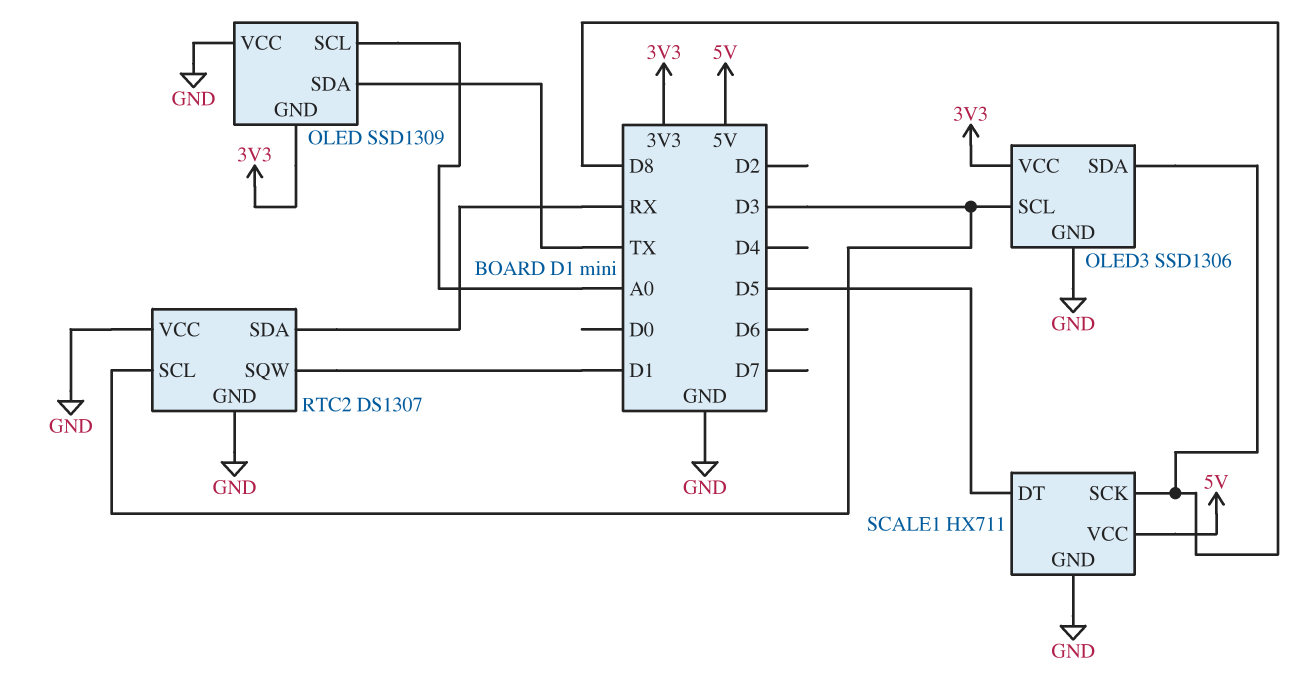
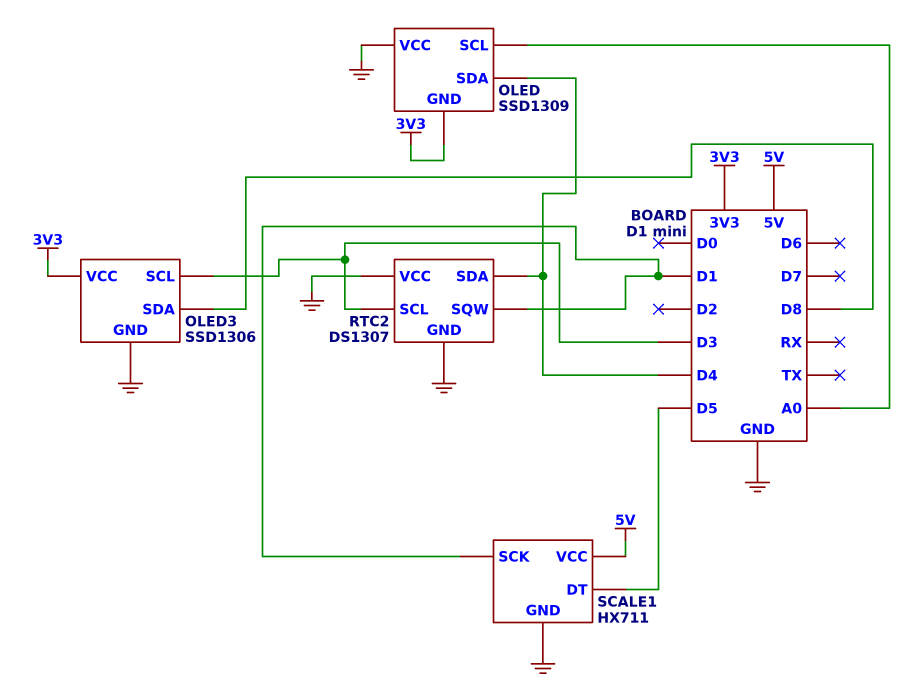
OLED pin SDA: TX -> D4
RTC2 pin SDA: RX -> D4
SCALE1 pin SCK: D8 -> D1

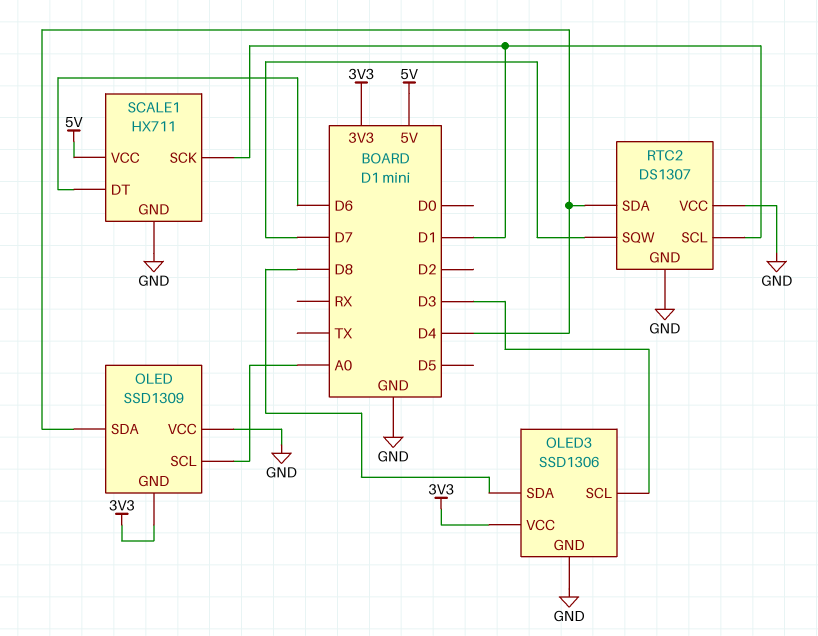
RTC2 pin SCL: D3 -> D1
RTC2 pin SQW: D1 -> D7
SCALE1 pin DT: D5 -> D6

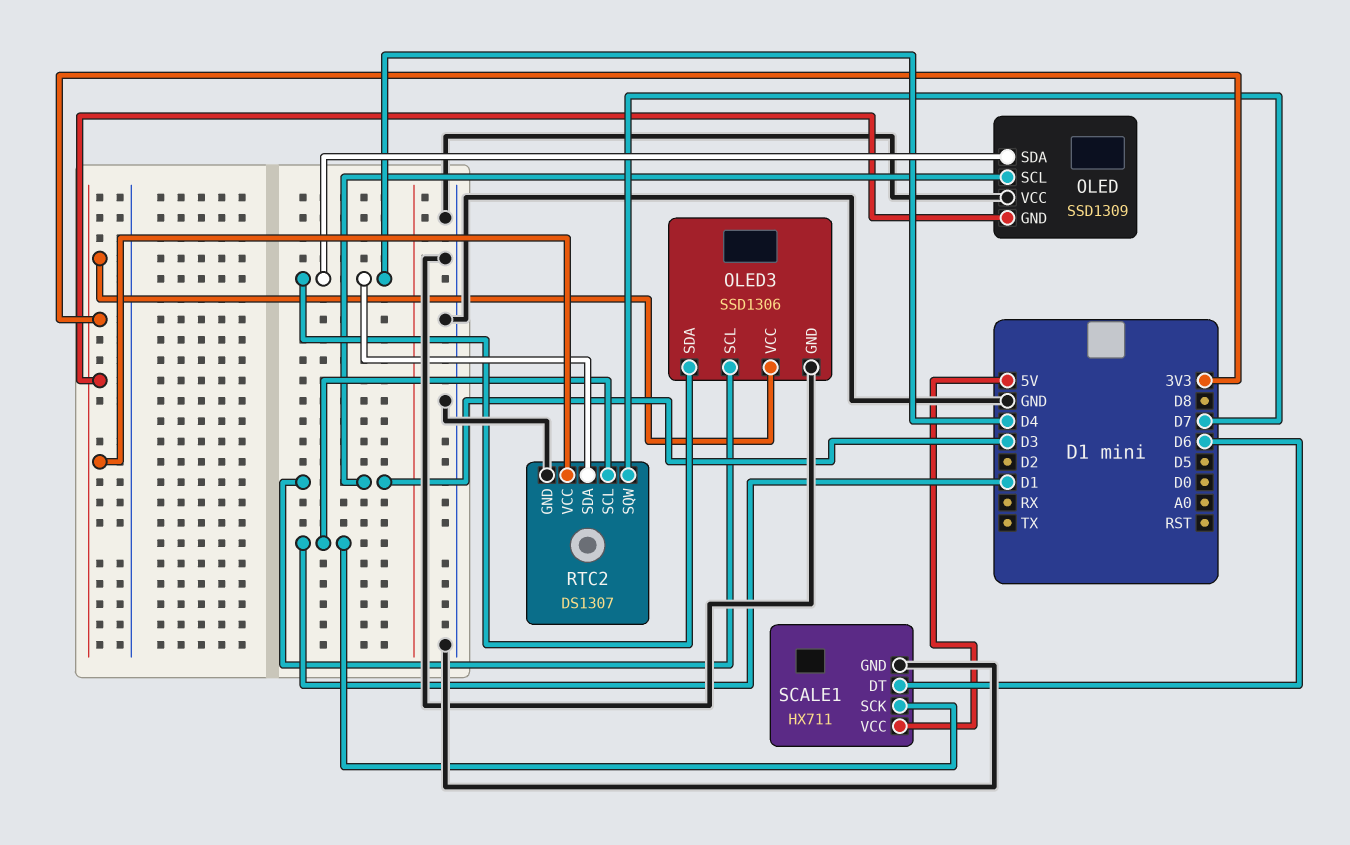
OLED pin SCL: A0 -> D3
OLED3 pin SDA: D8 -> D4
RTC2 pin VCC: GND -> 3V3

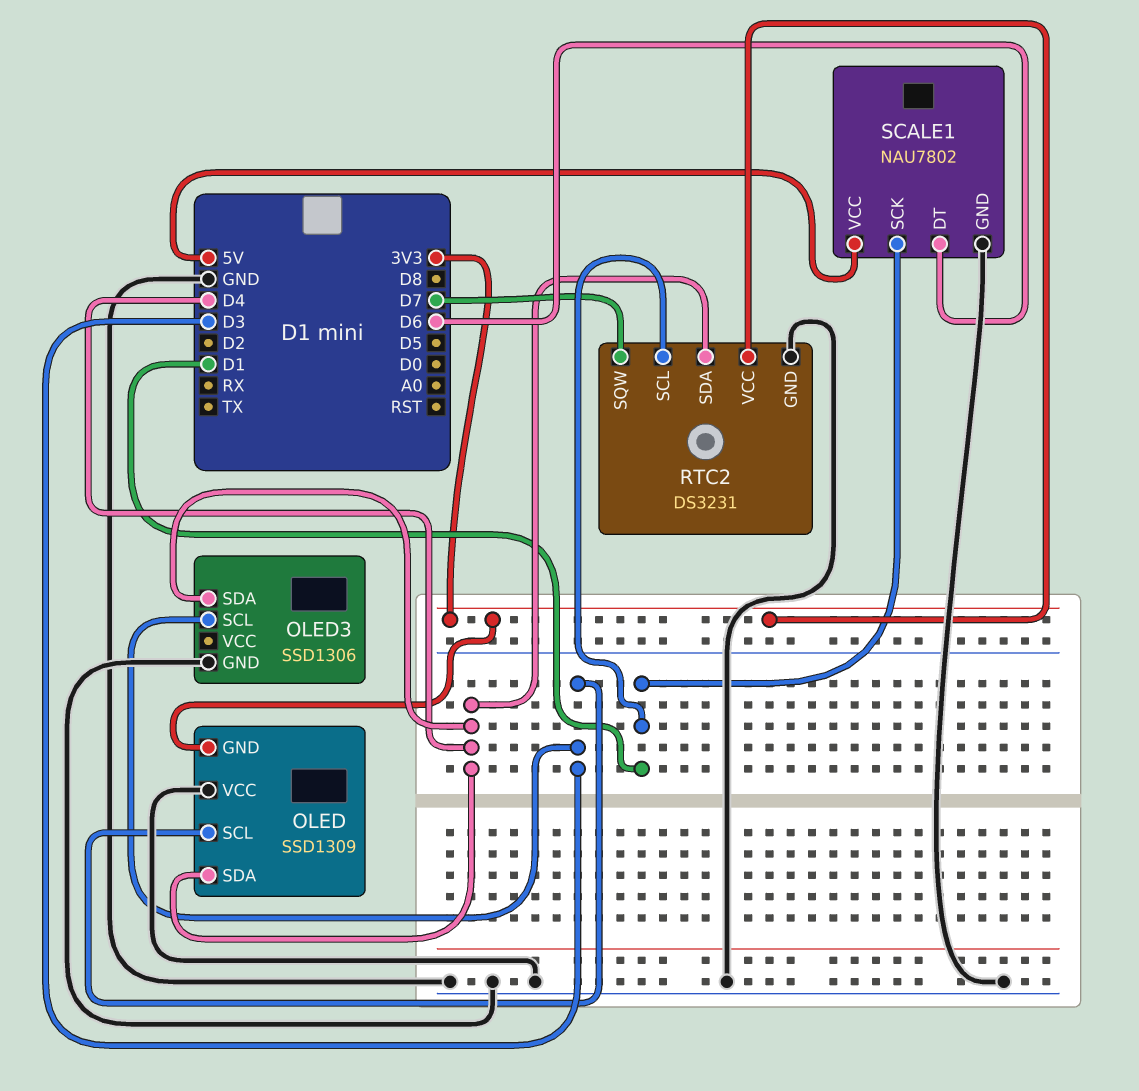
OLED3 pin VCC: 3V3 -> none
RTC2: DS1307 -> DS3231
SCALE1: HX711 -> NAU7802

